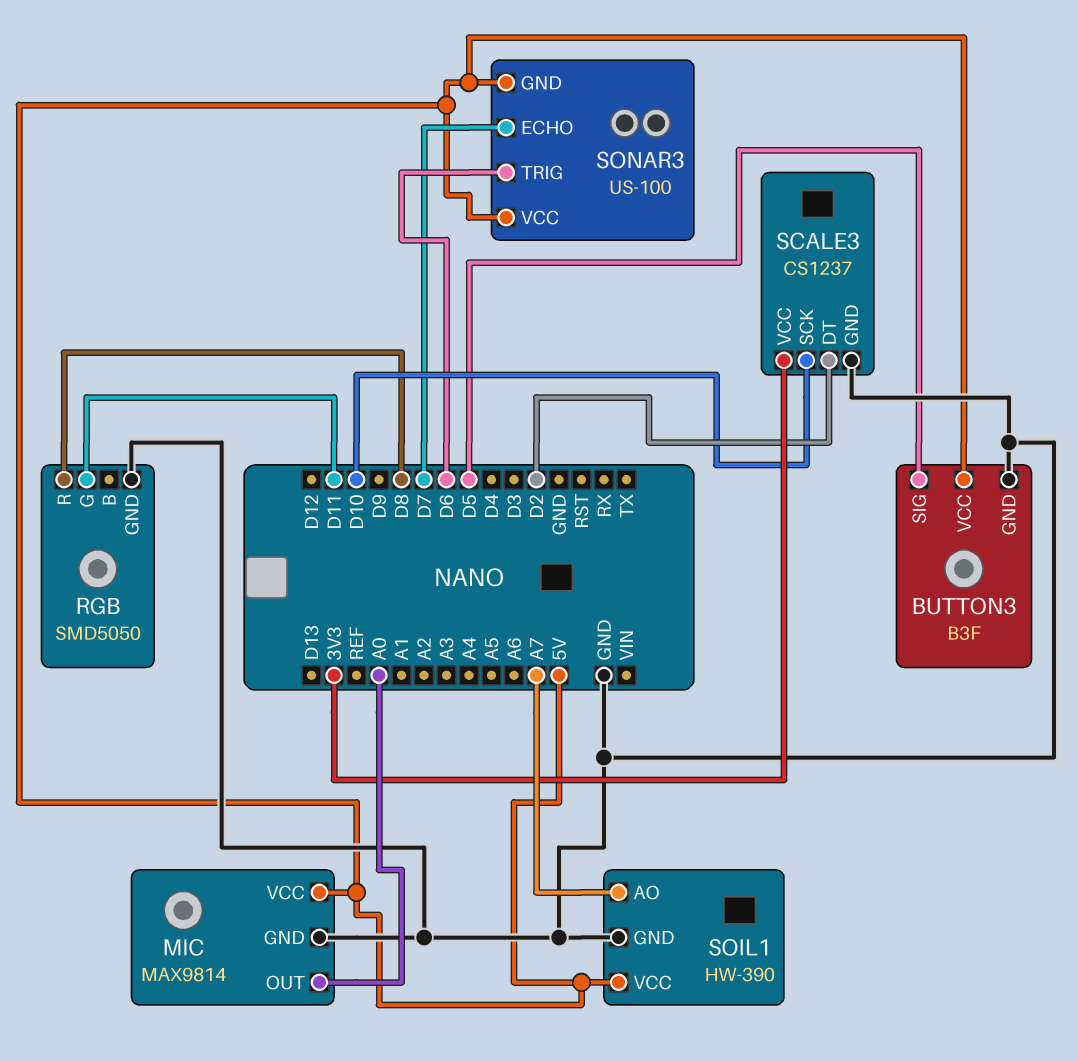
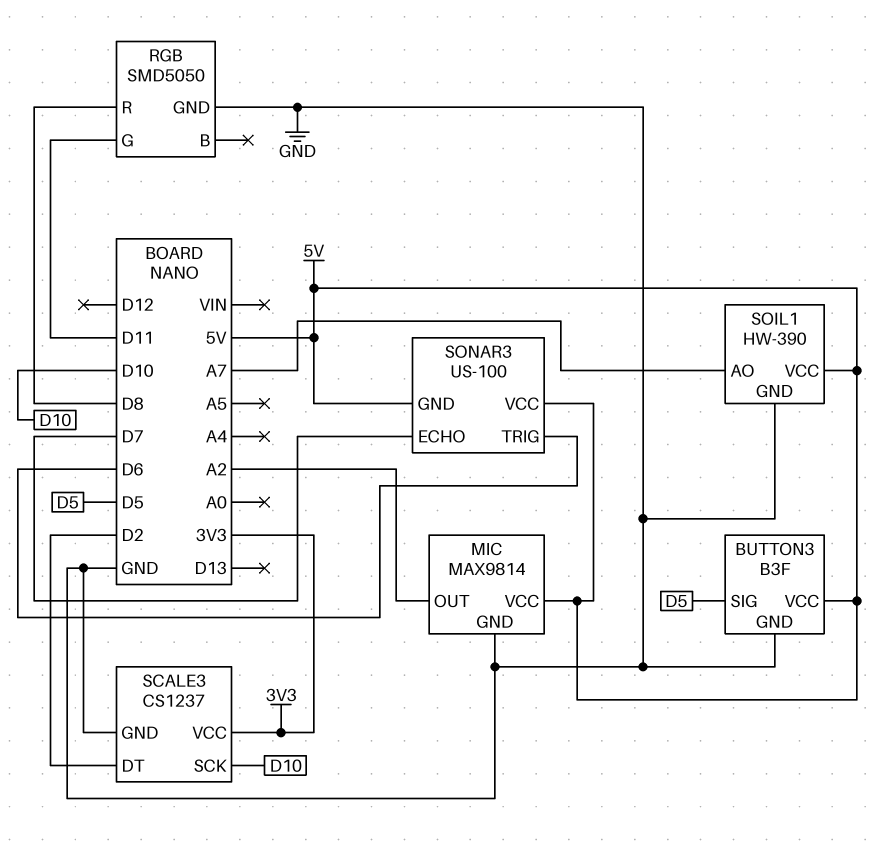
MIC pin OUT: A0 -> A2

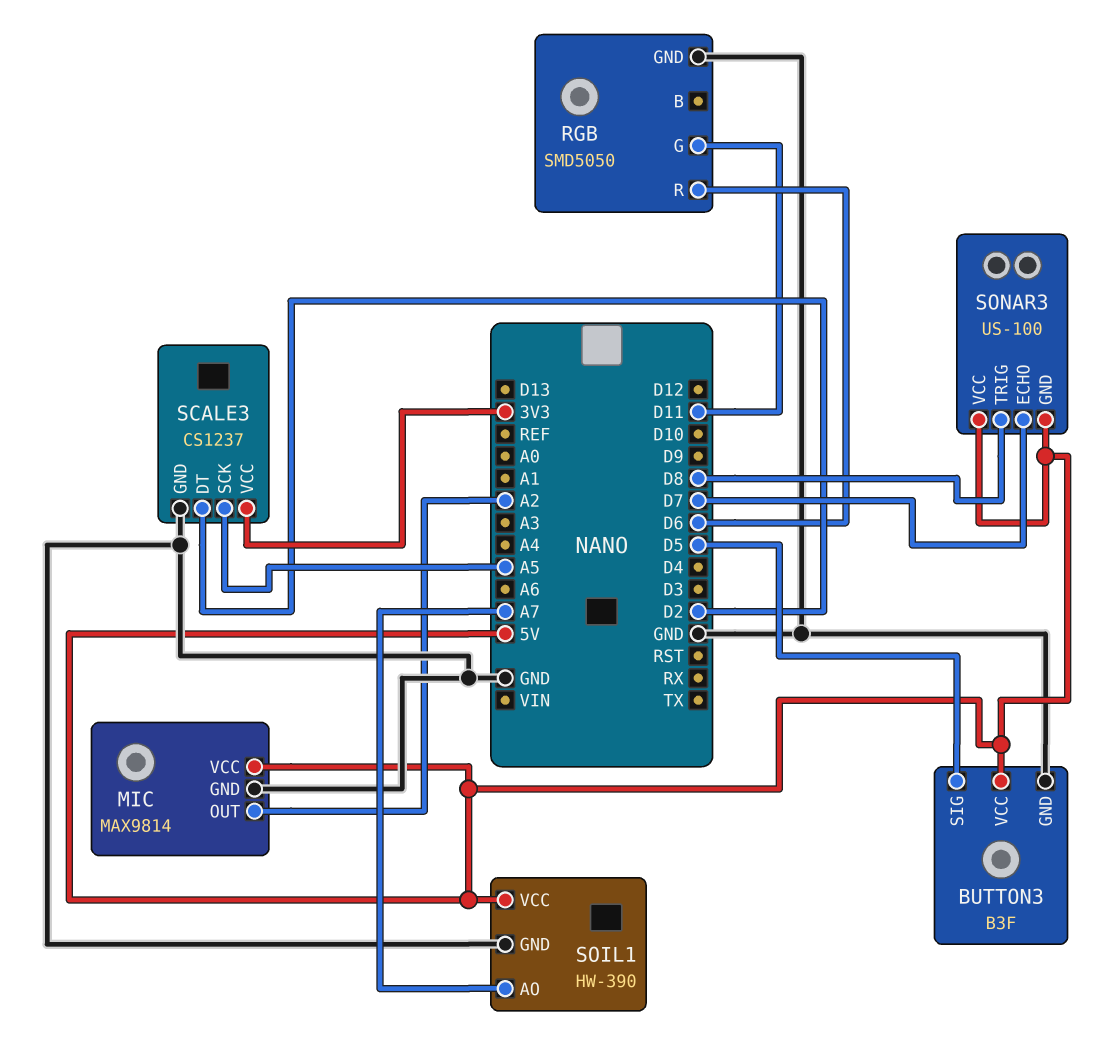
RGB pin R: D8 -> D6
SCALE3 pin SCK: D10 -> A5
SONAR3 pin TRIG: D6 -> D8

